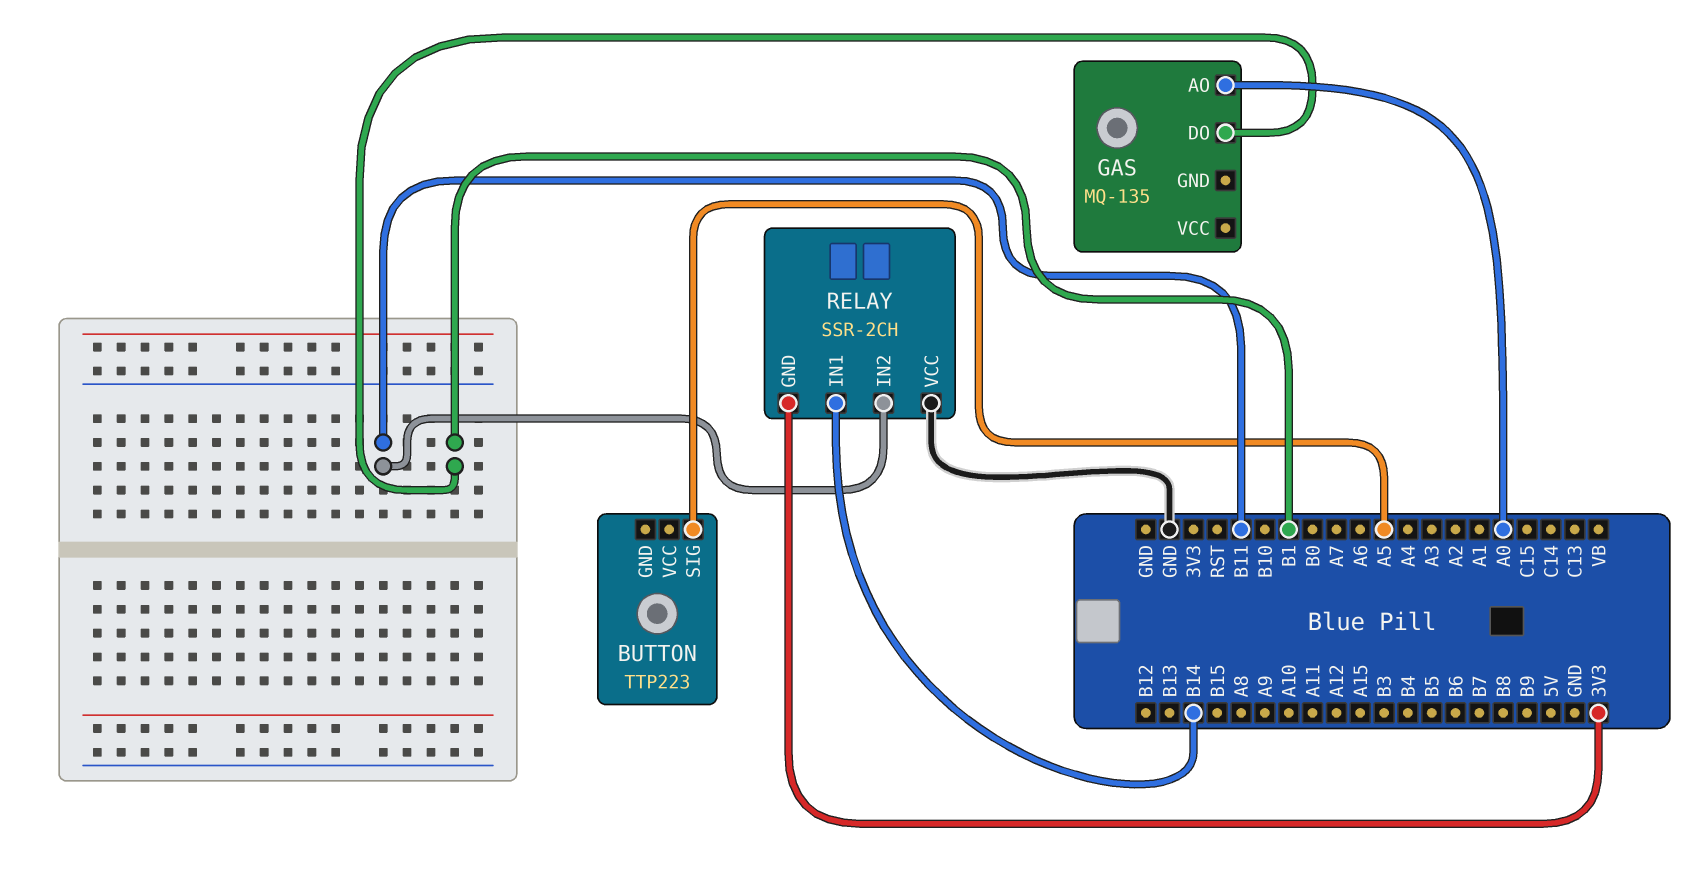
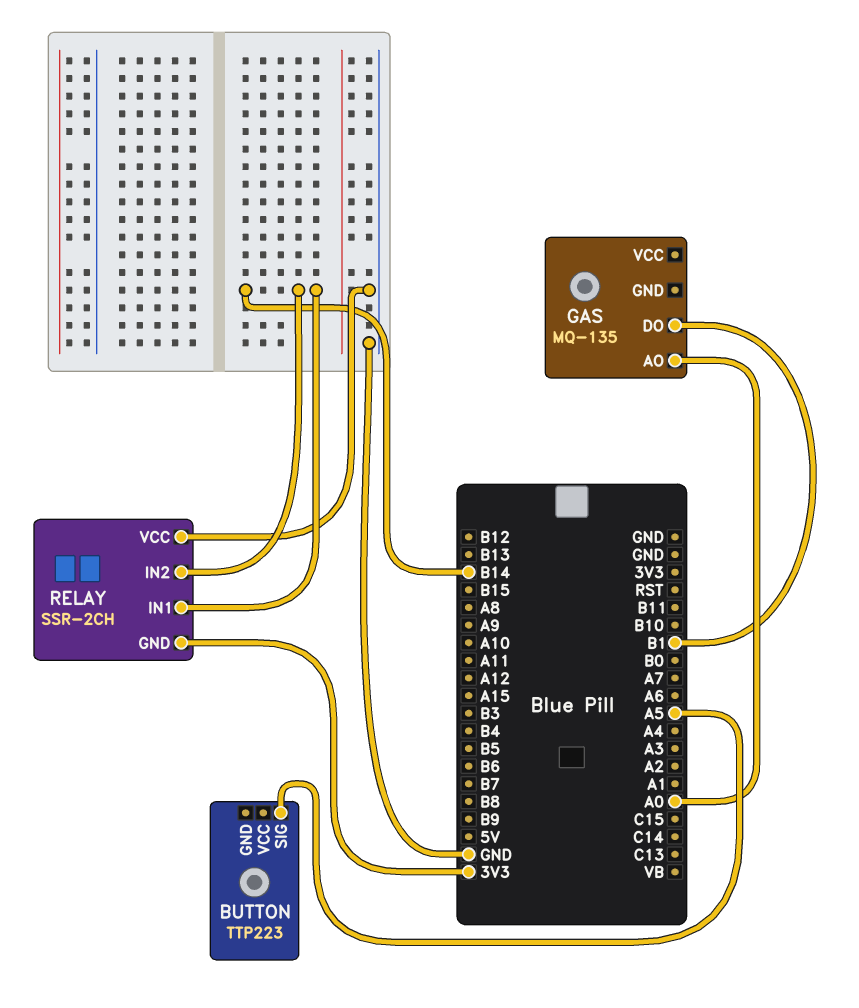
RELAY pin IN2: B11 -> B14

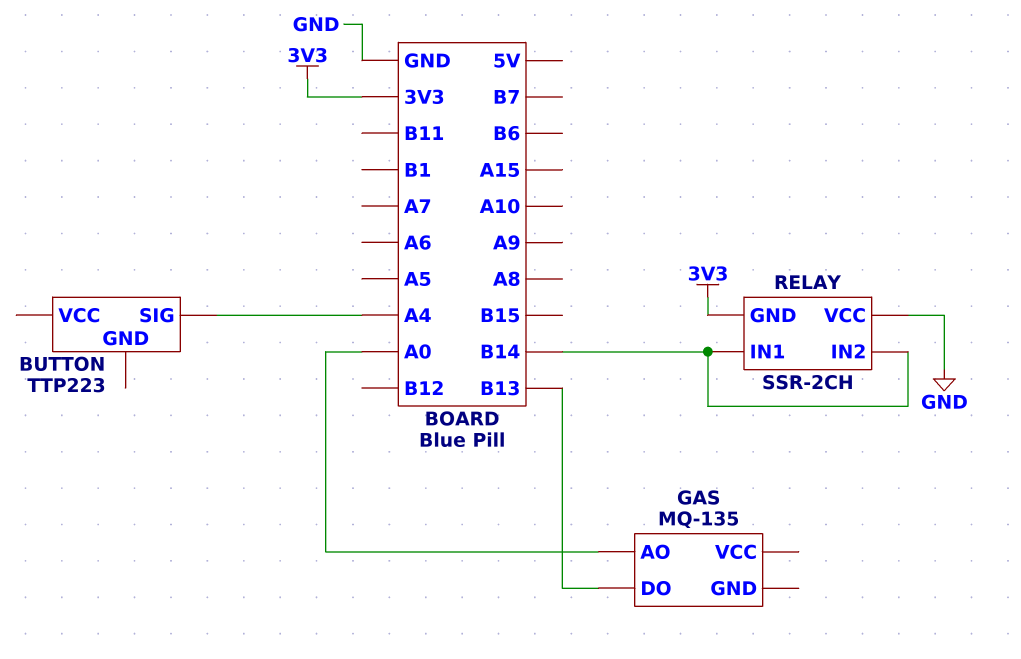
BUTTON pin SIG: A5 -> A4
GAS pin DO: B1 -> B13

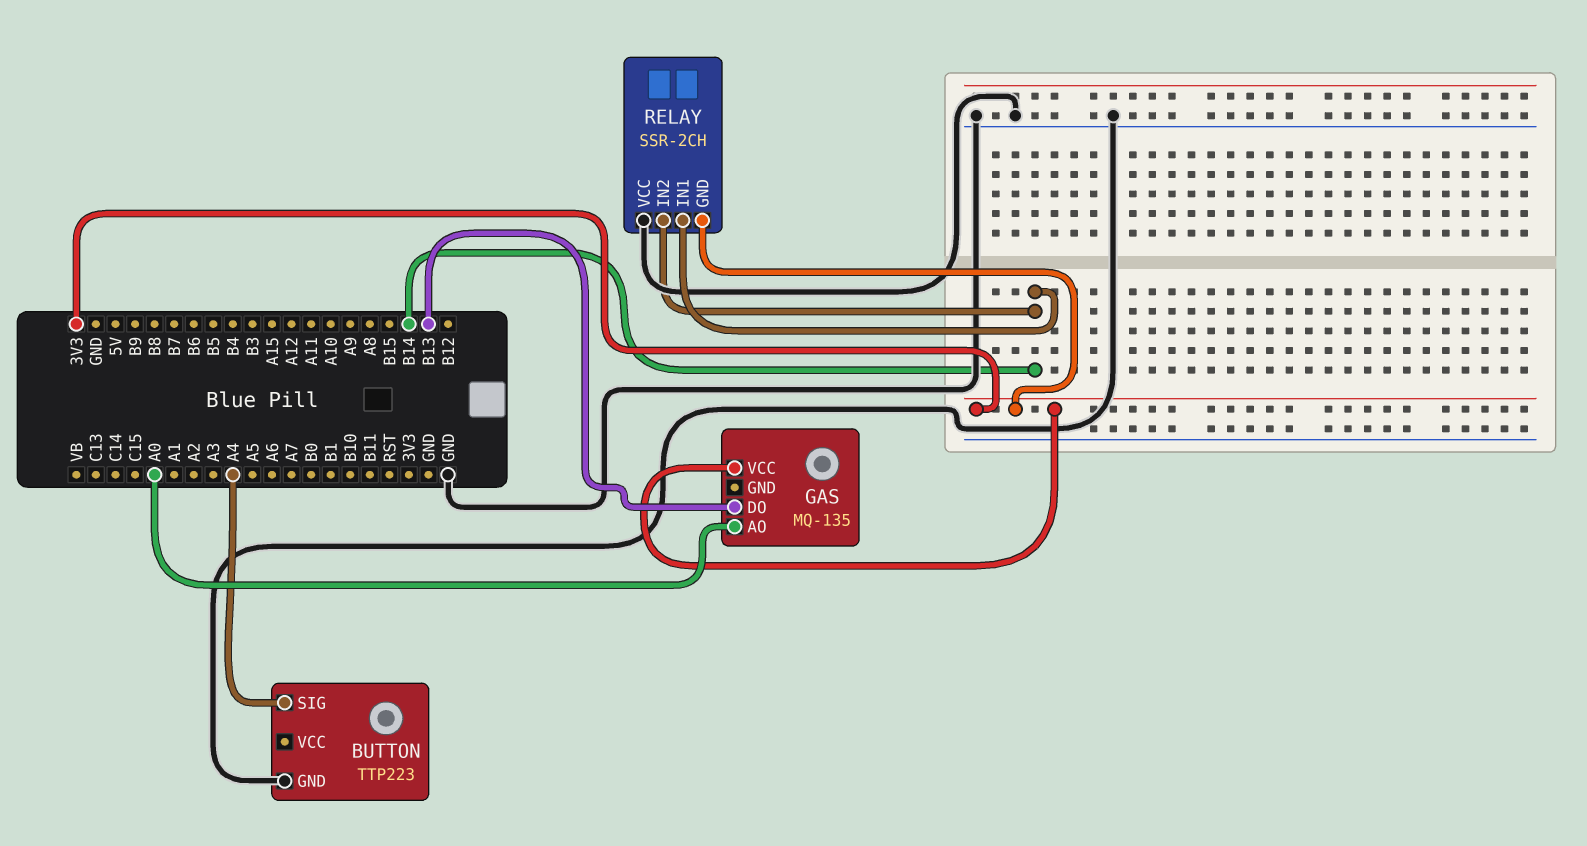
BUTTON pin GND: none -> GND
GAS pin VCC: none -> 3V3

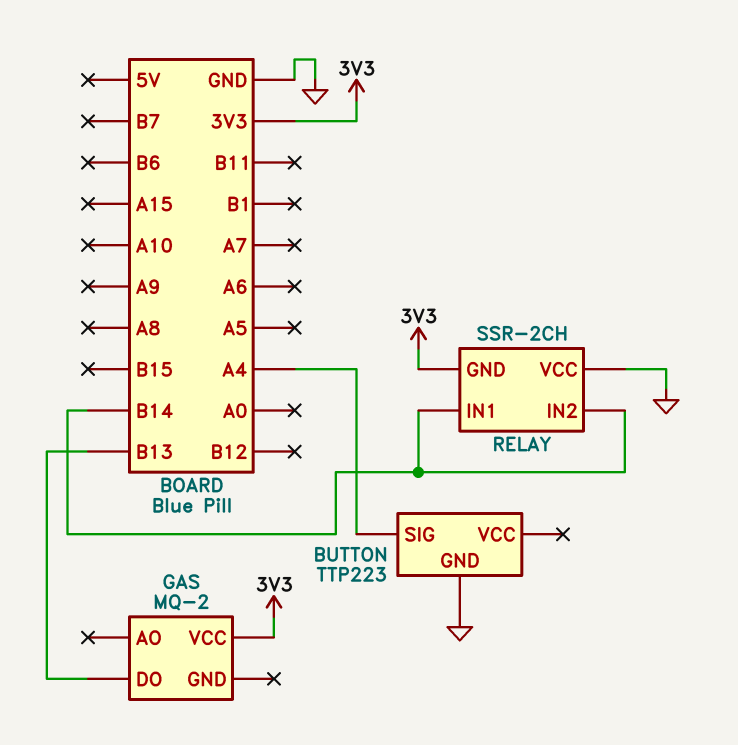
GAS: MQ-135 -> MQ-2
GAS pin AO: A0 -> none

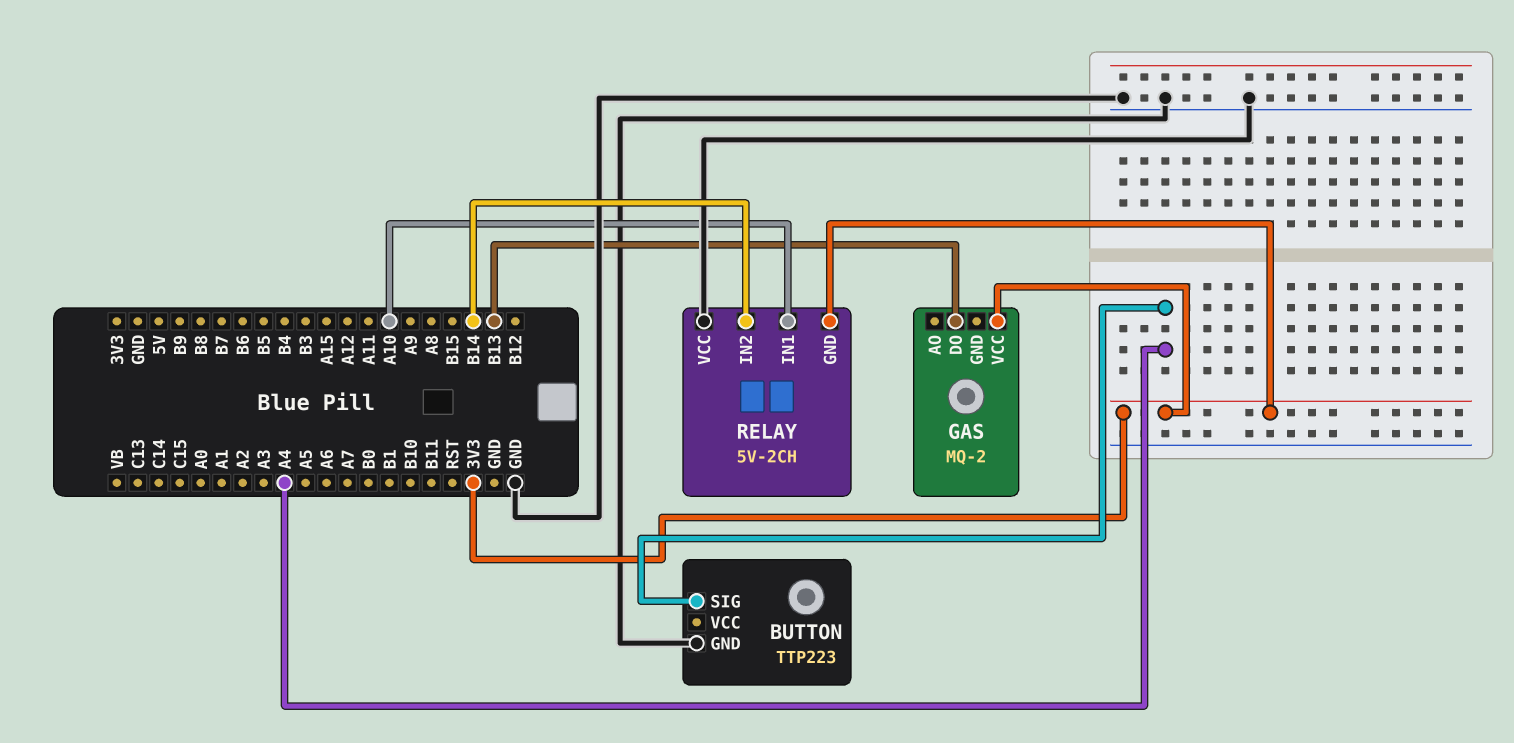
RELAY: SSR-2CH -> 5V-2CH
RELAY pin IN1: B14 -> A10

